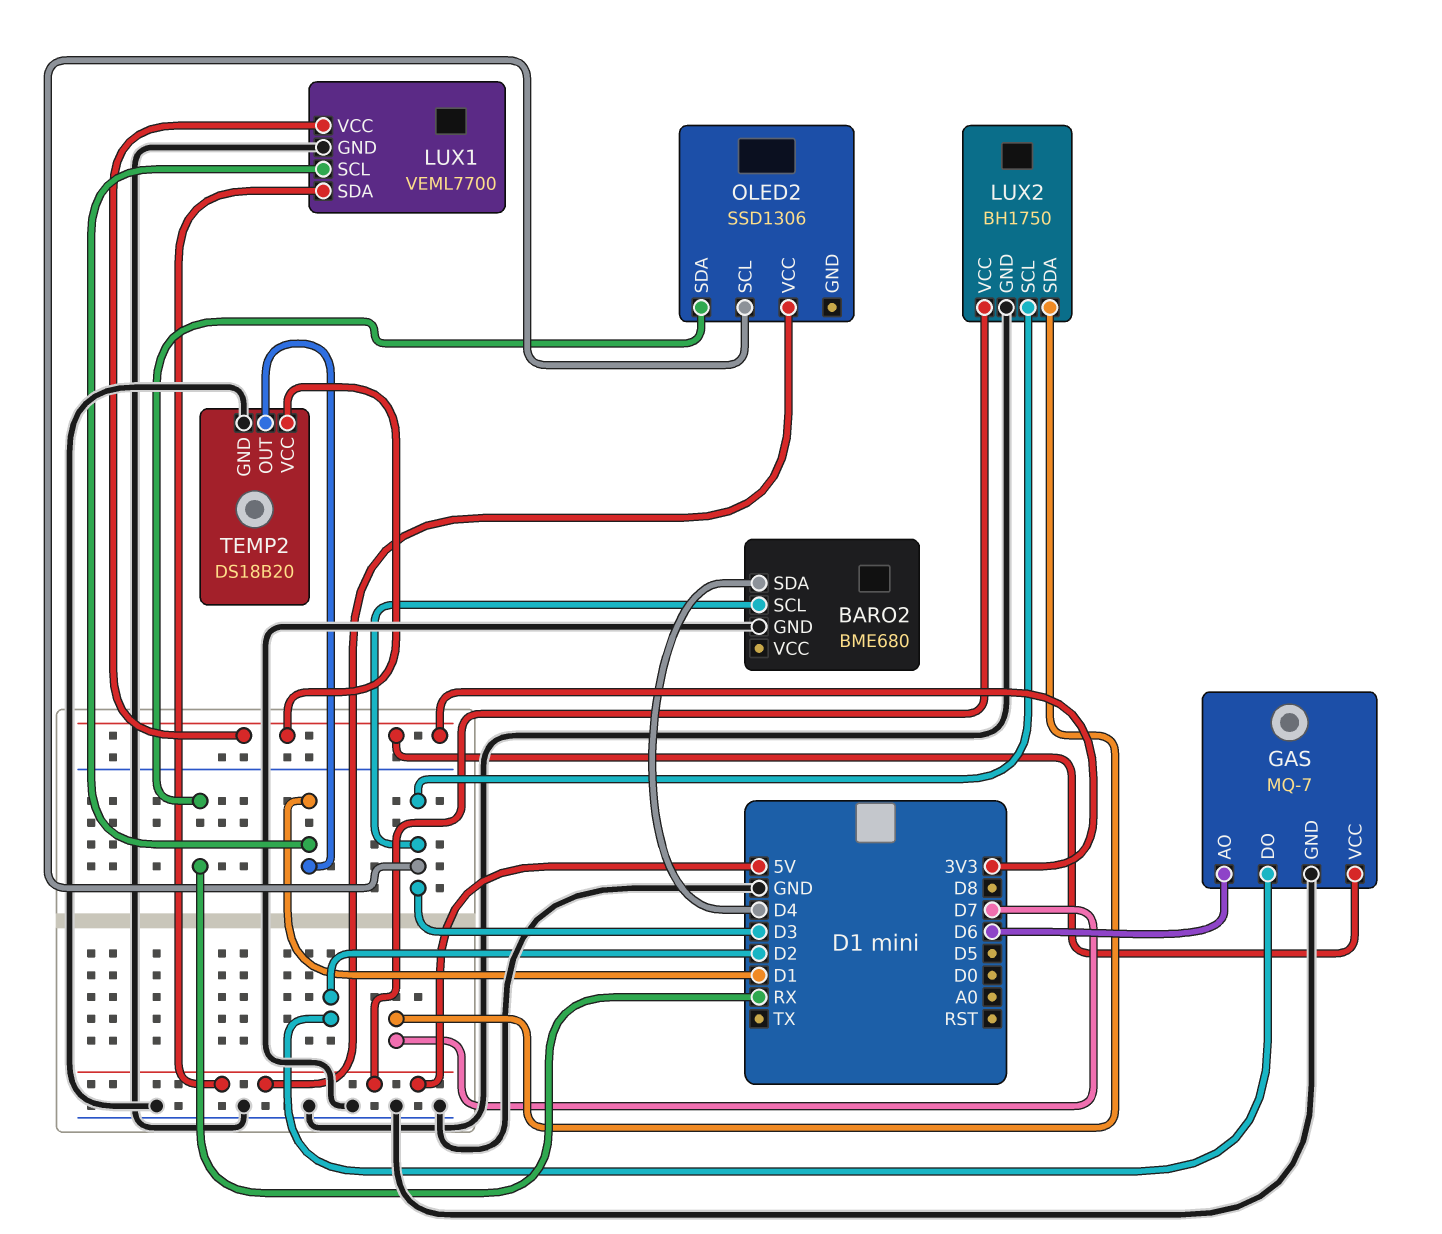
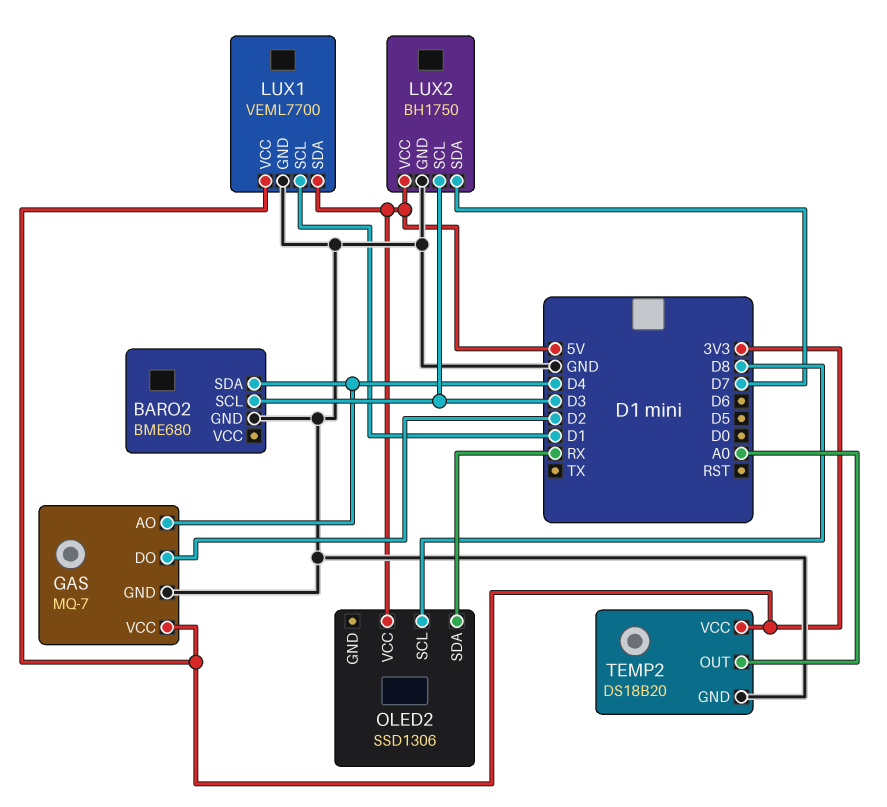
GAS pin AO: D6 -> D4
OLED2 pin SCL: D3 -> D8
TEMP2 pin OUT: D1 -> A0

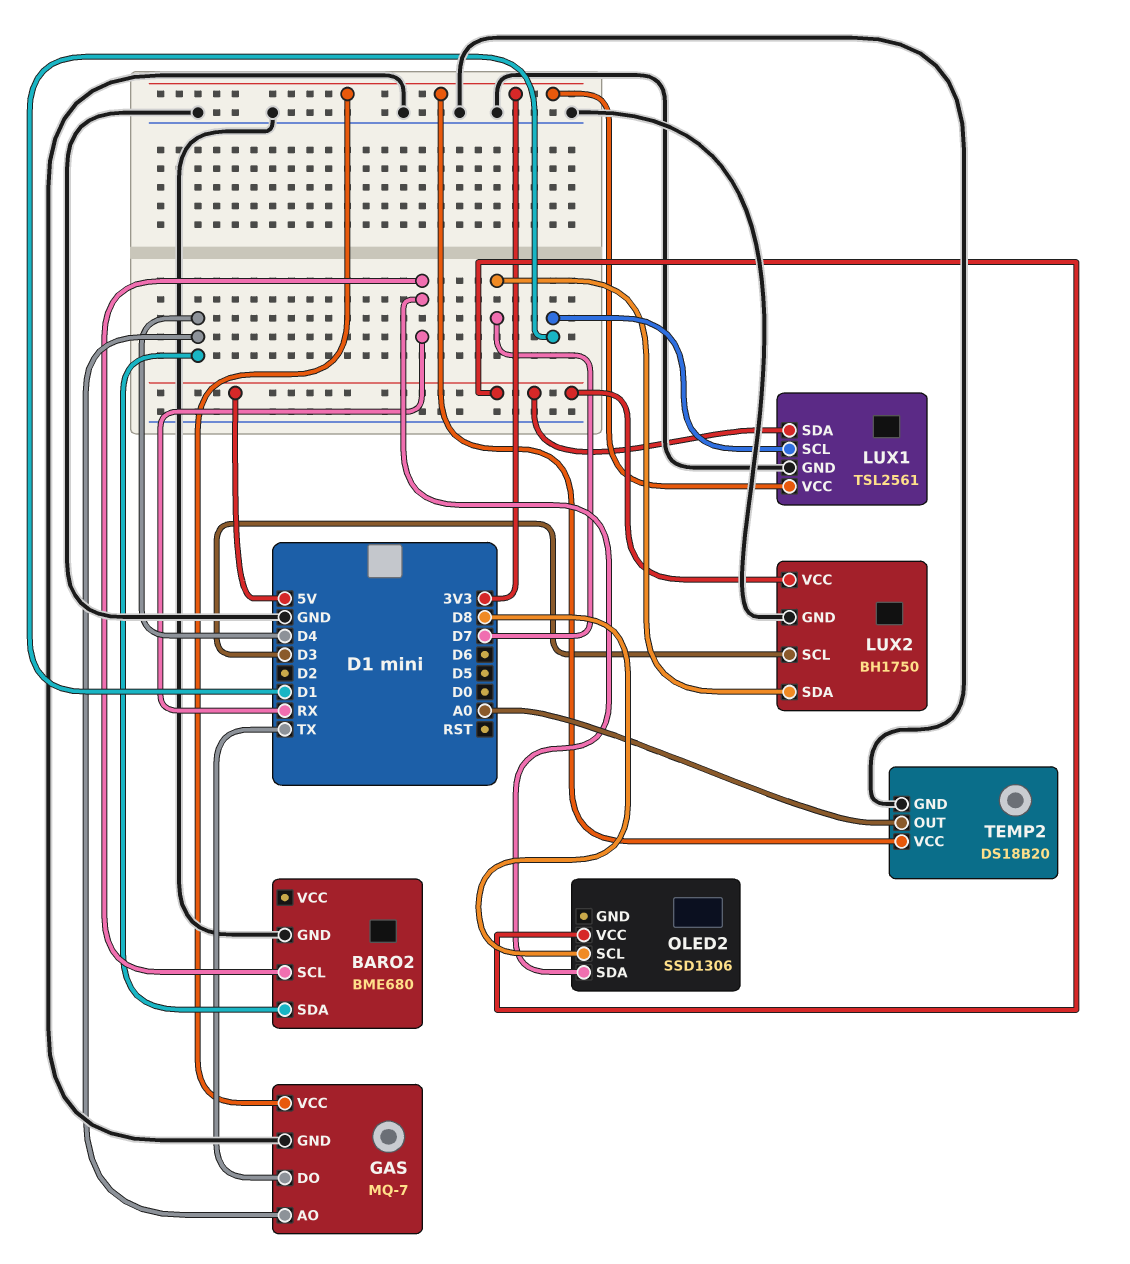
BARO2 pin SCL: D3 -> RX
GAS pin DO: D2 -> TX
LUX1: VEML7700 -> TSL2561

